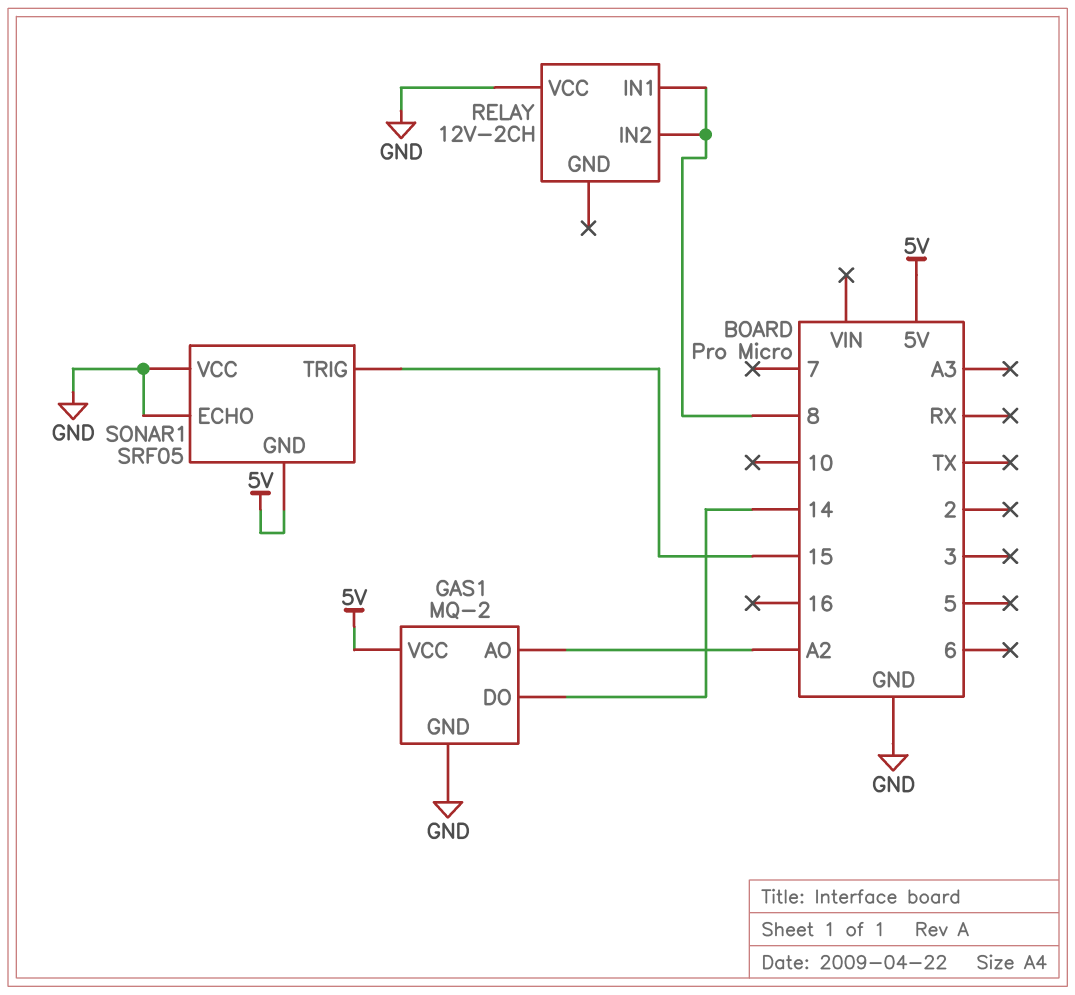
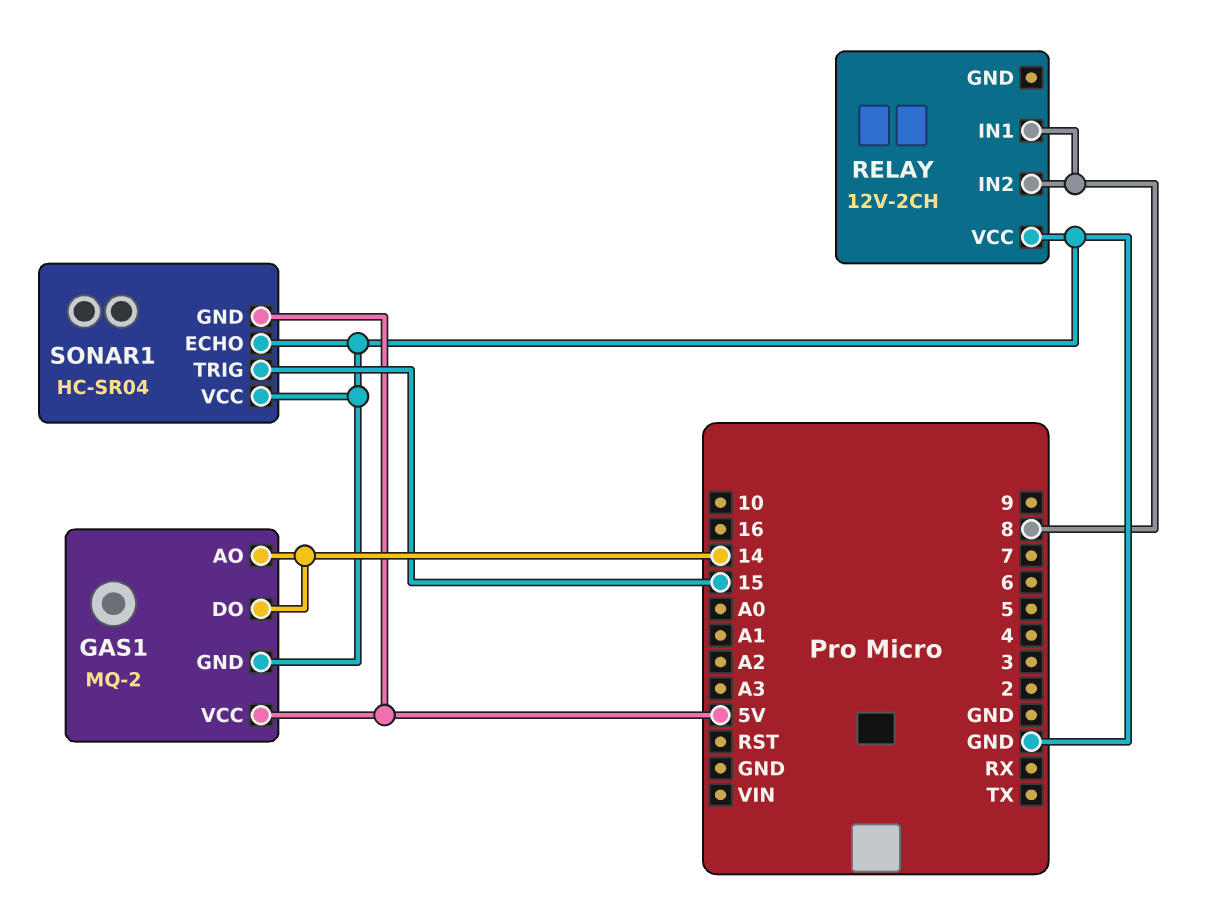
GAS1 pin AO: A2 -> 14
SONAR1: SRF05 -> HC-SR04

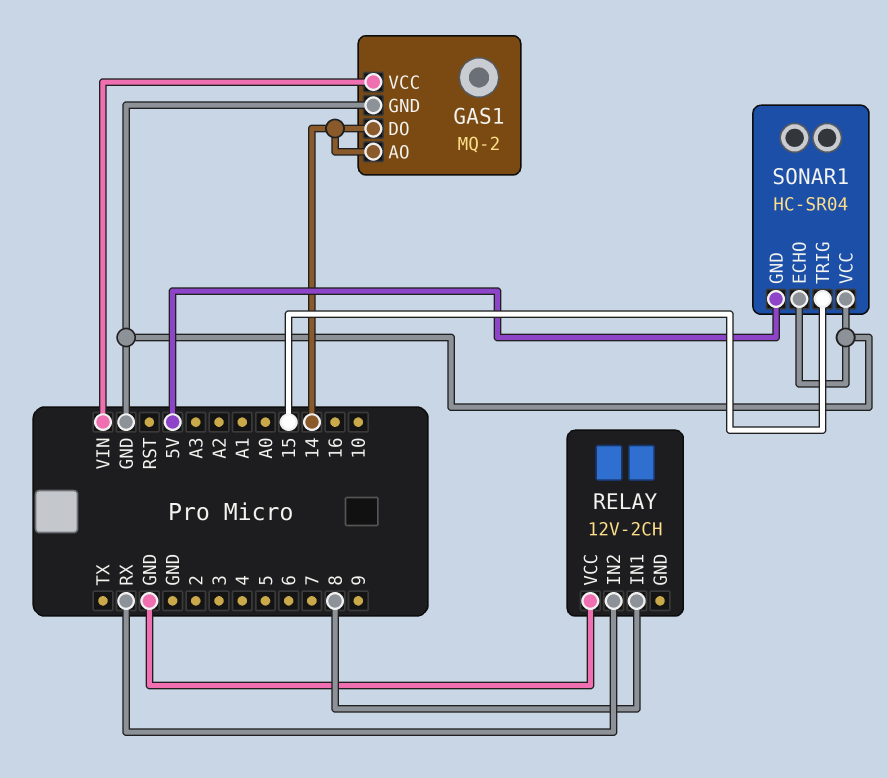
GAS1 pin VCC: 5V -> VIN
RELAY pin IN2: 8 -> RX

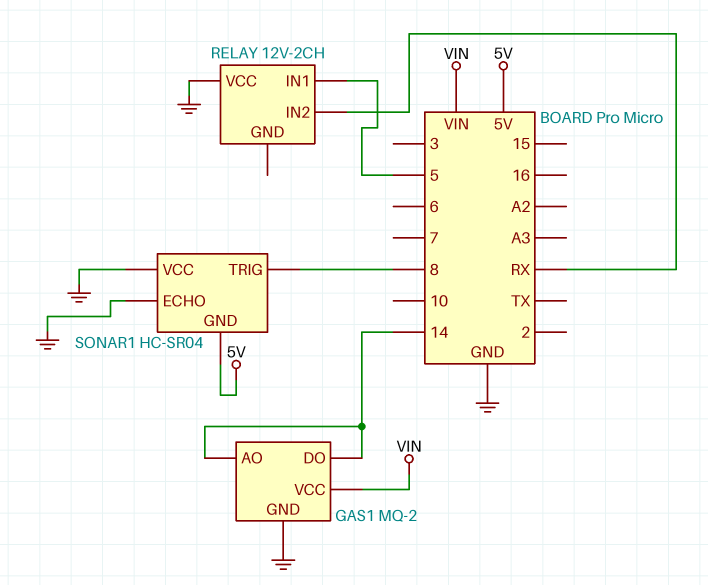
RELAY pin IN1: 8 -> 5
SONAR1 pin TRIG: 15 -> 8

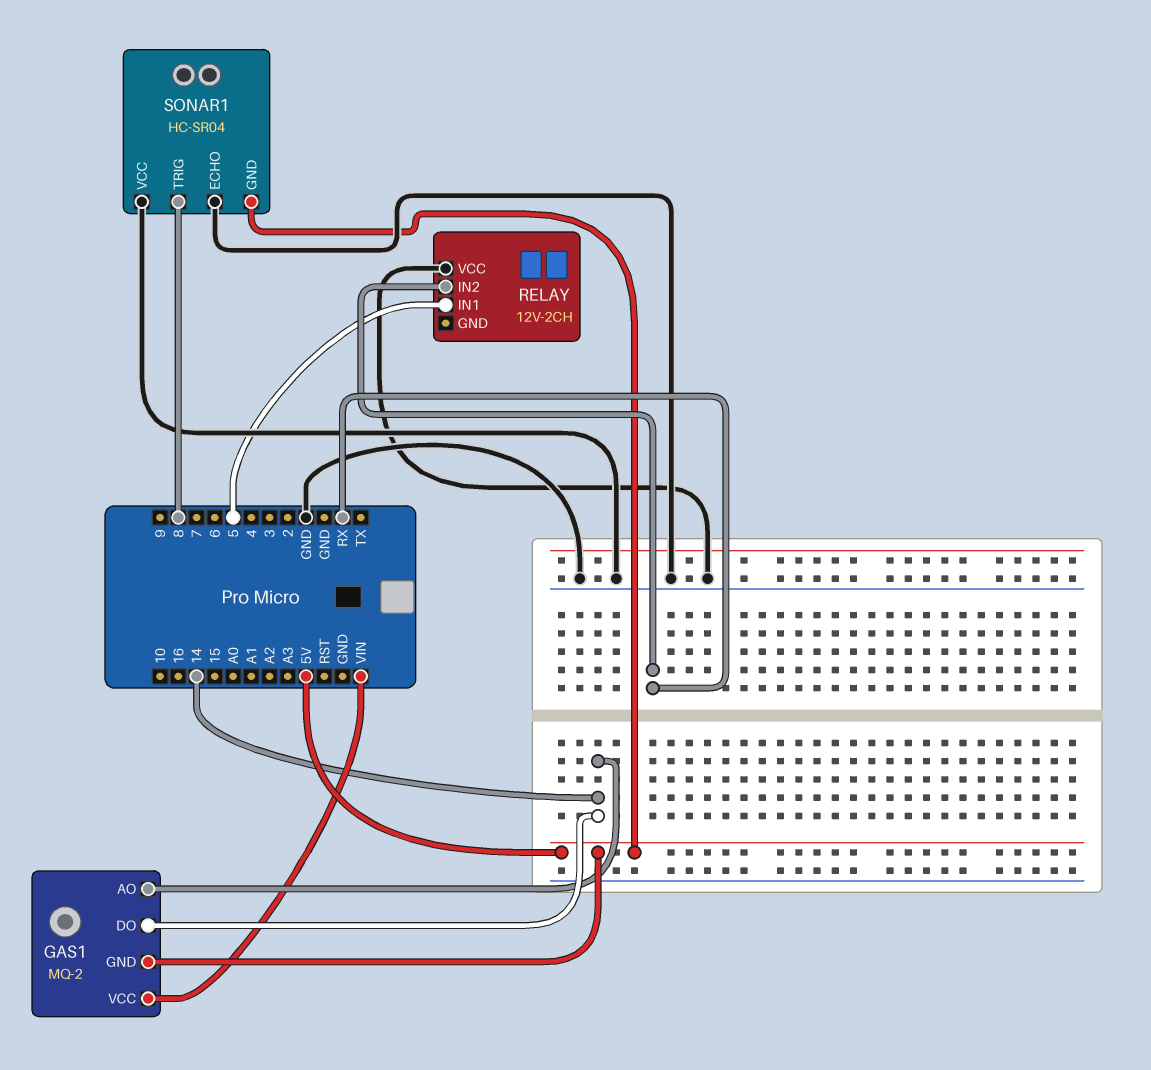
GAS1 pin GND: GND -> 5V

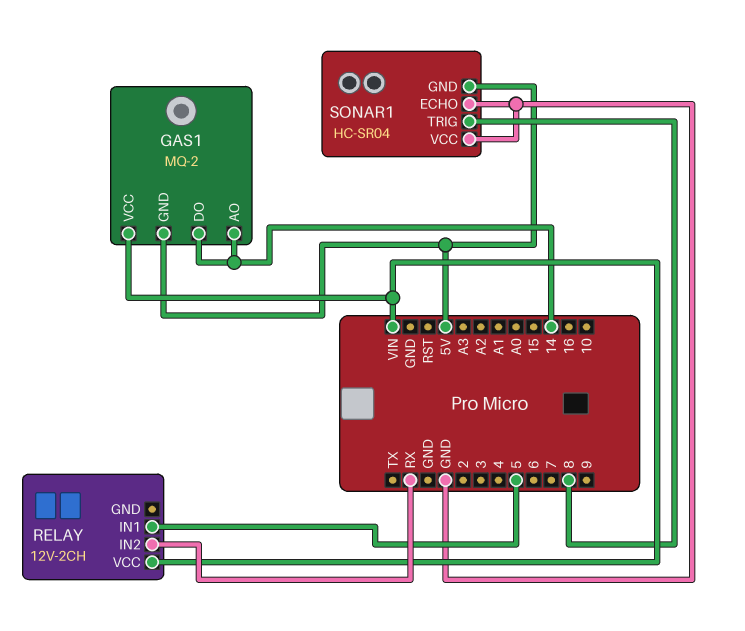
RELAY pin VCC: GND -> VIN

